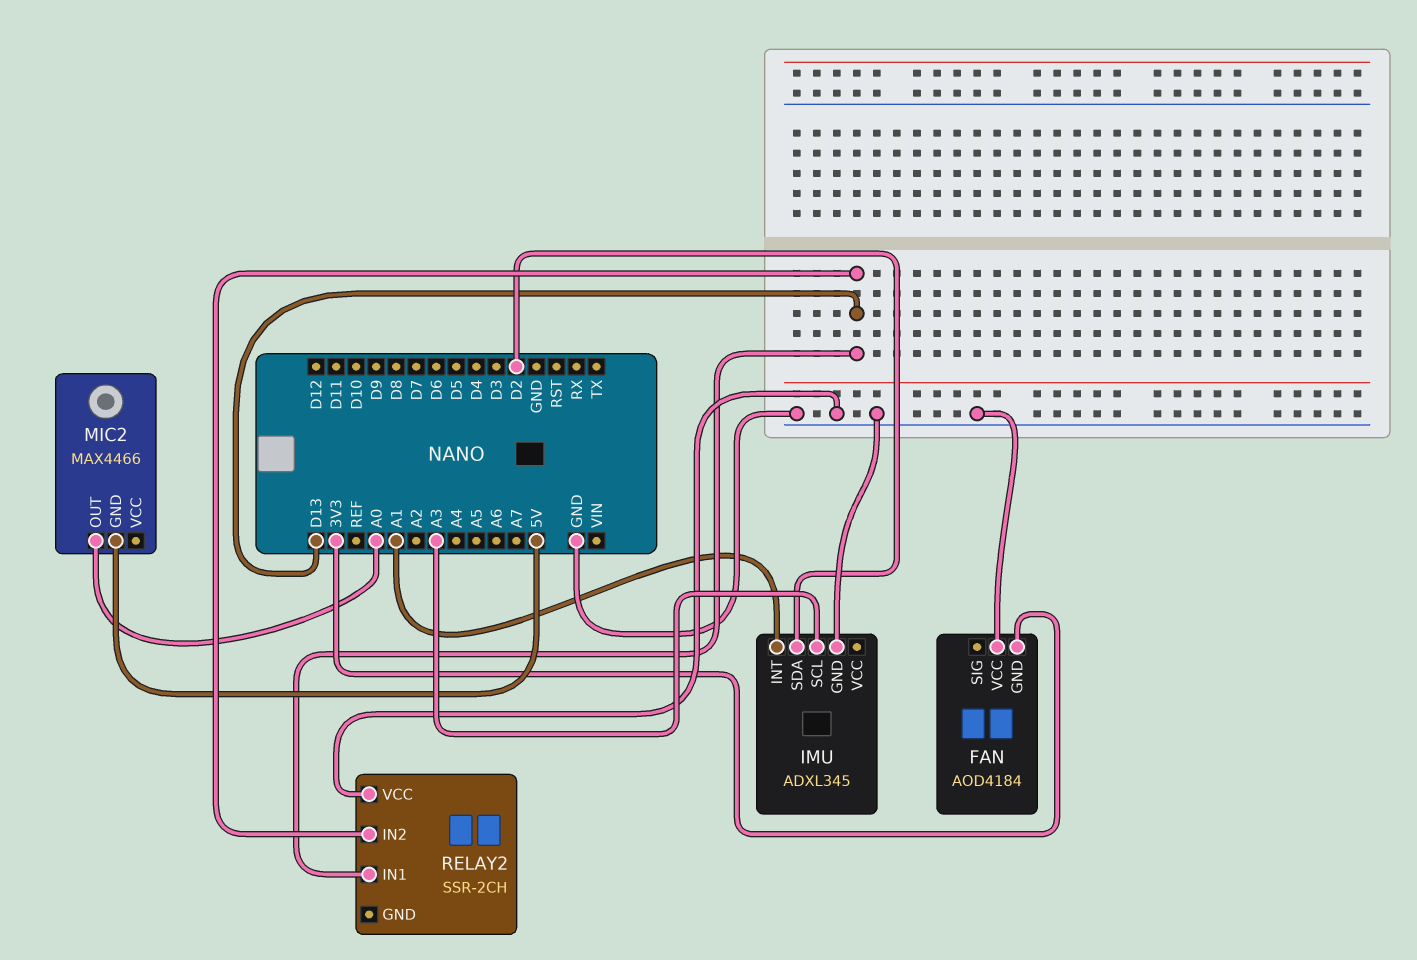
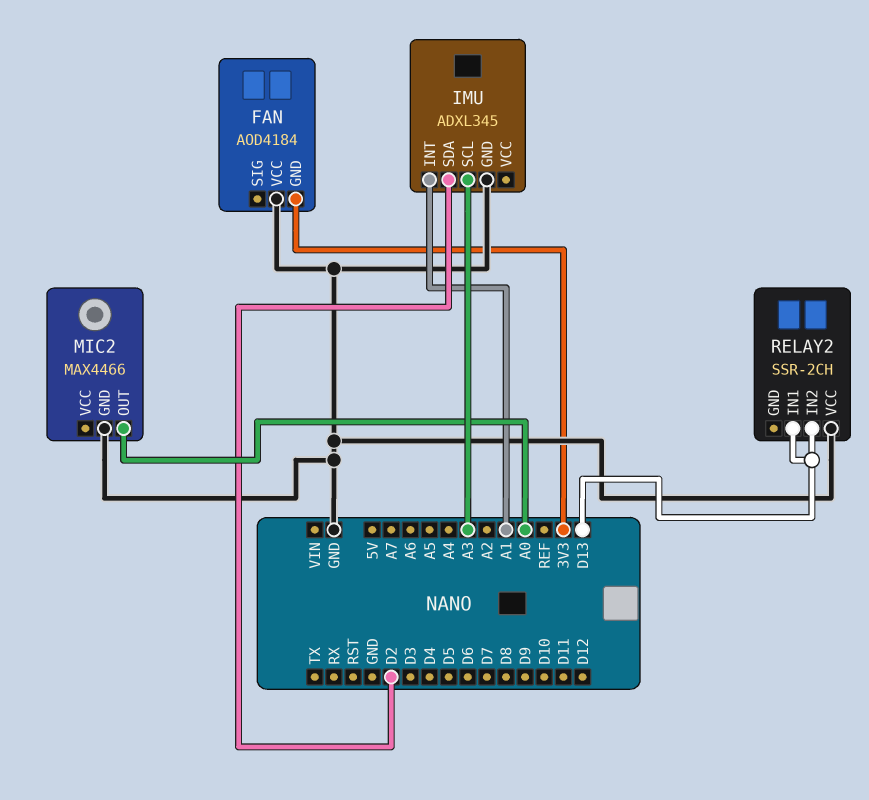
MIC2 pin GND: 5V -> GND

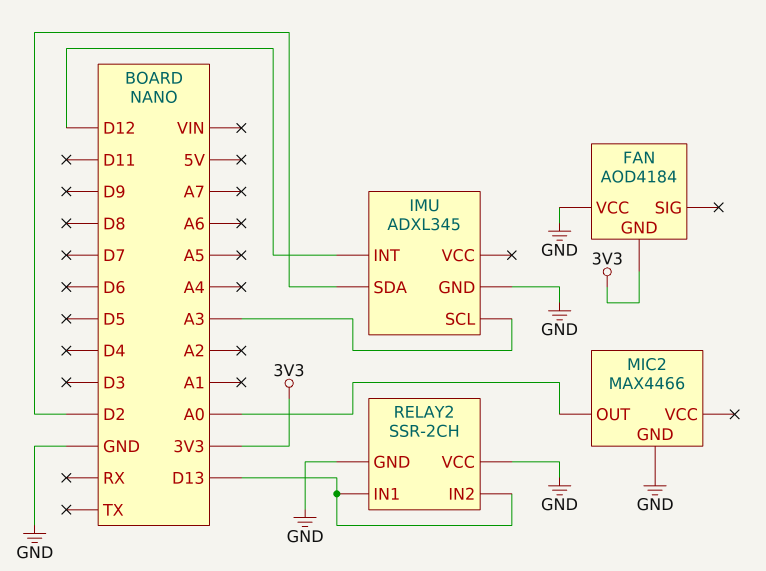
IMU pin INT: A1 -> D12
RELAY2 pin GND: none -> GND

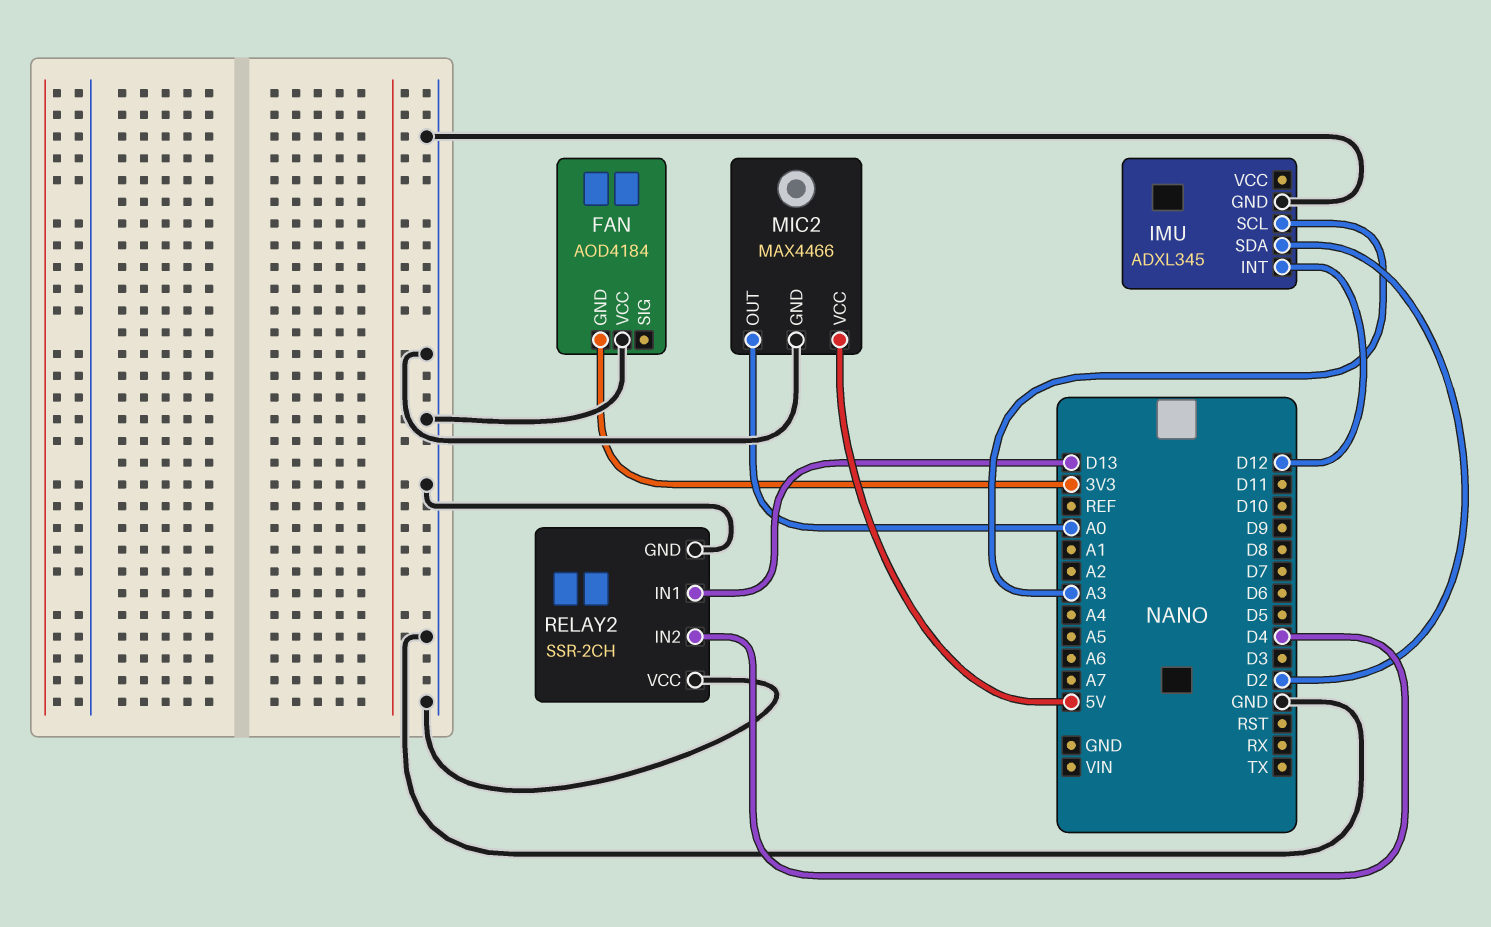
MIC2 pin VCC: none -> 5V
RELAY2 pin IN2: D13 -> D4

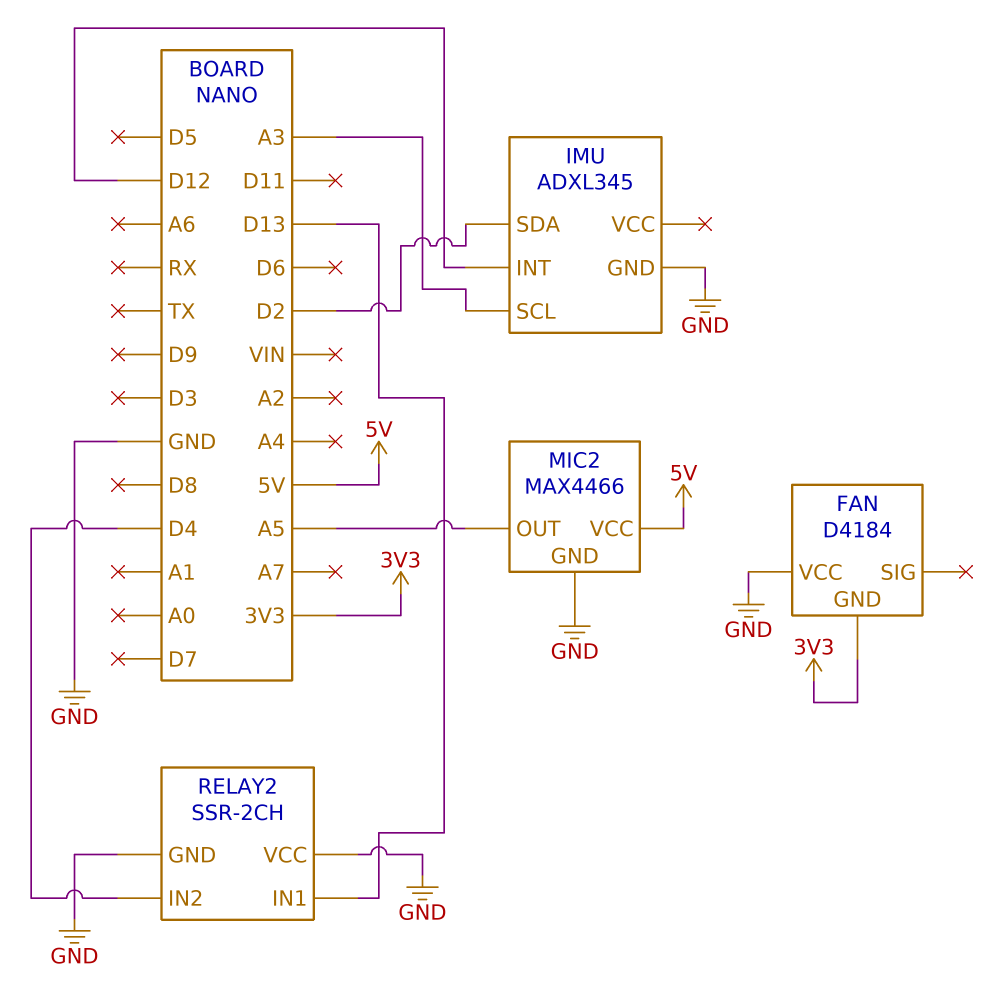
FAN: AOD4184 -> D4184
MIC2 pin OUT: A0 -> A5

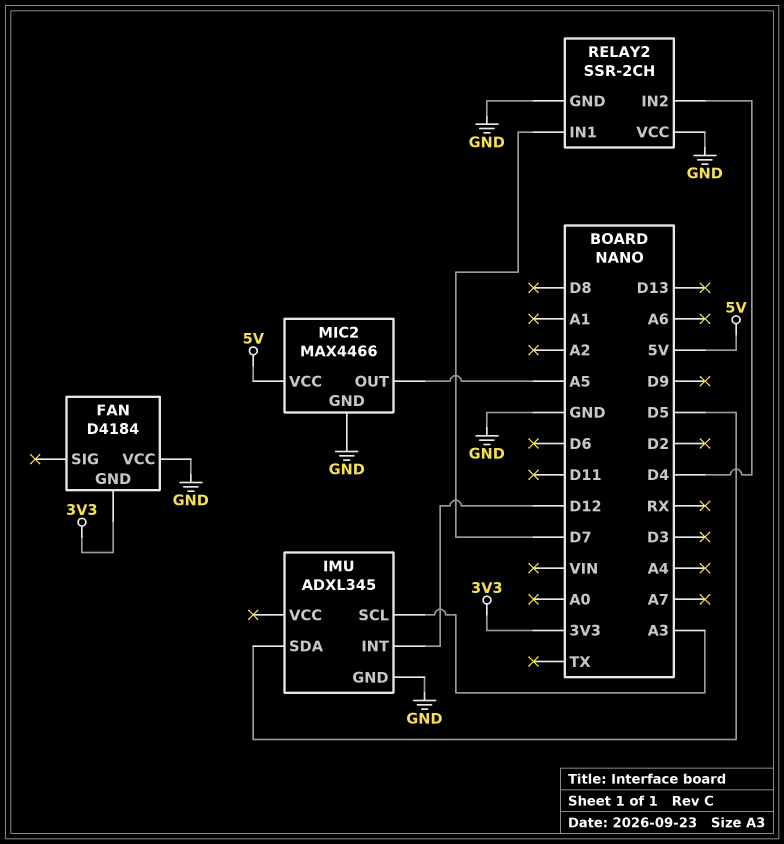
IMU pin SDA: D2 -> D5
RELAY2 pin IN1: D13 -> D7

